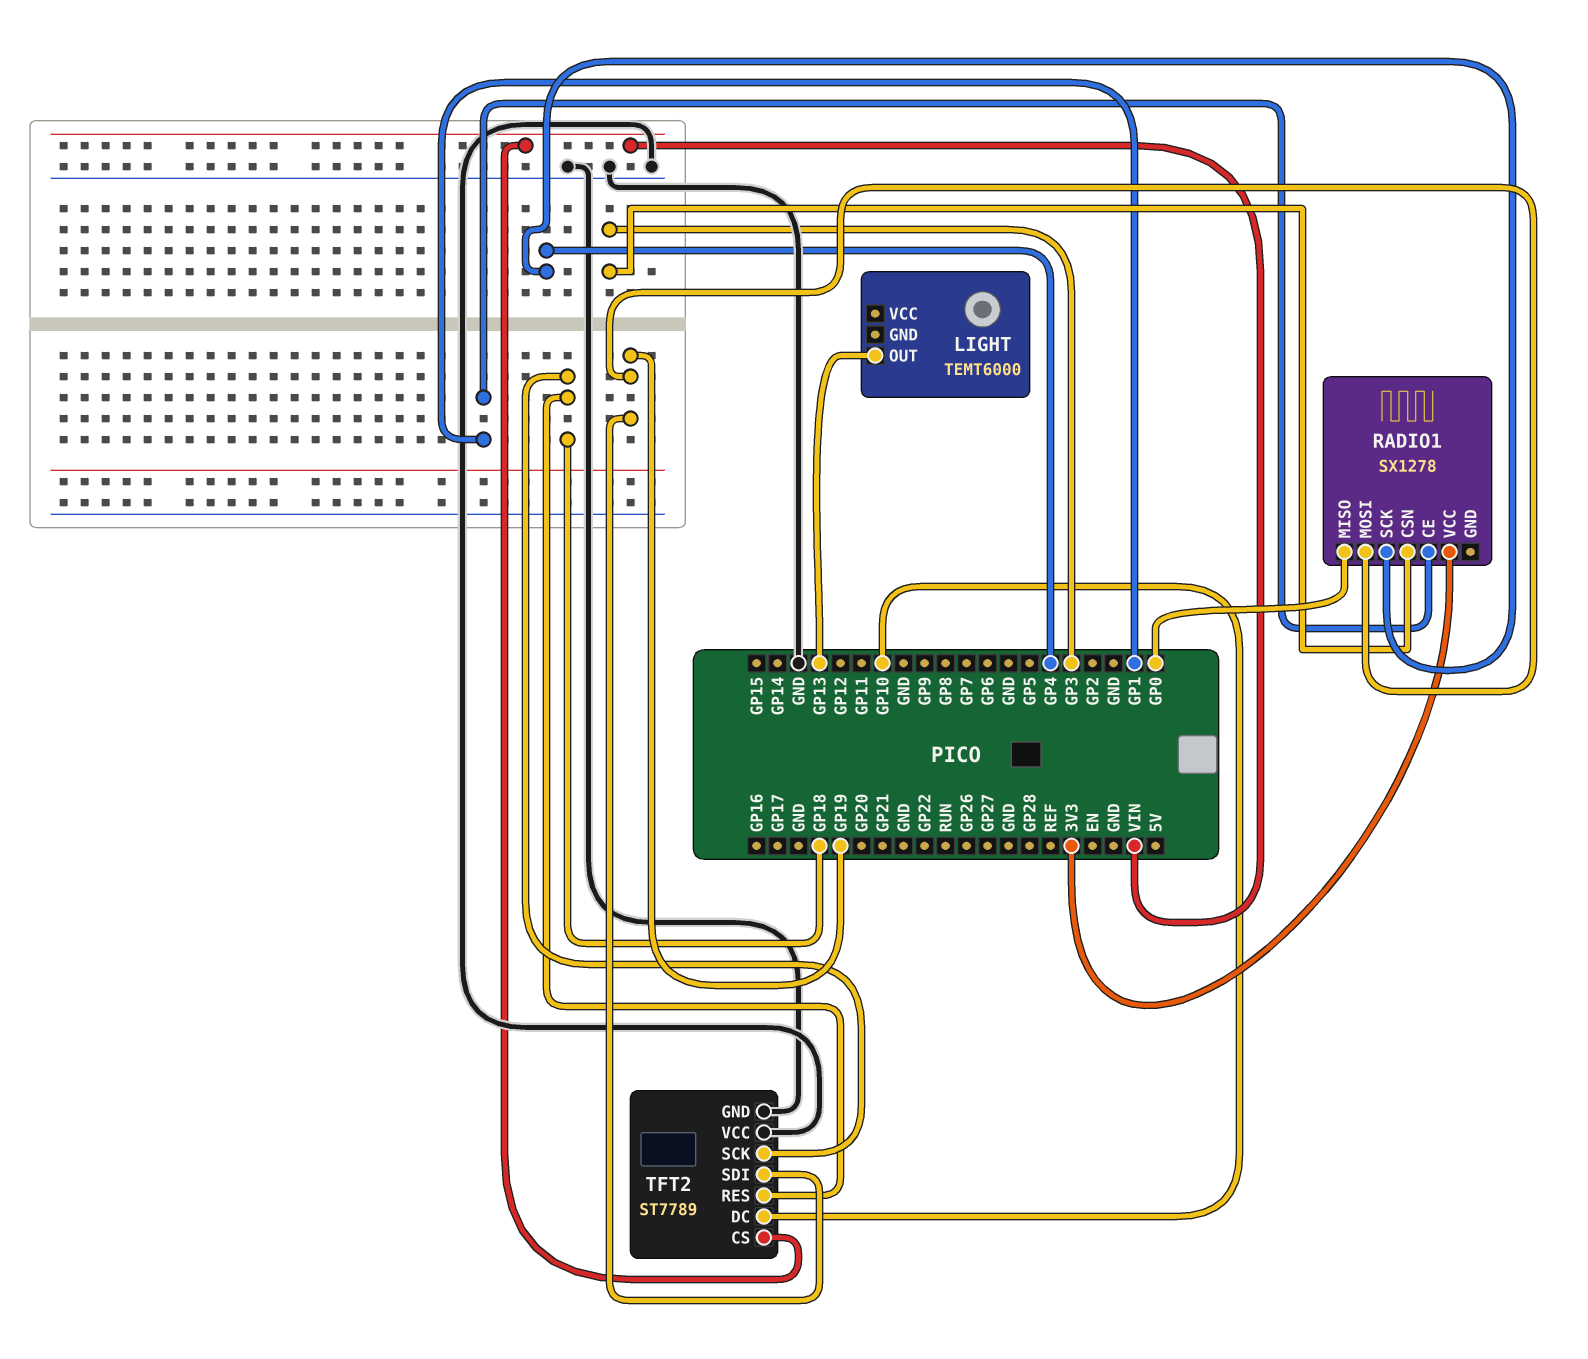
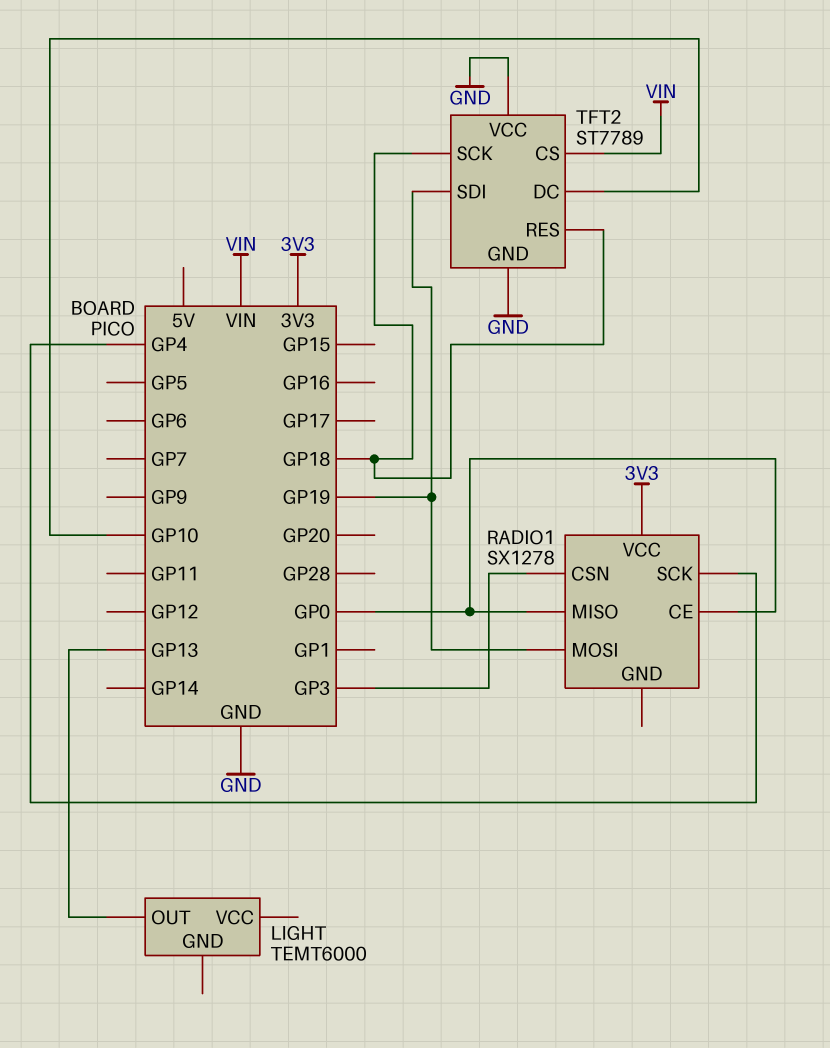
RADIO1 pin CE: GP1 -> GP0

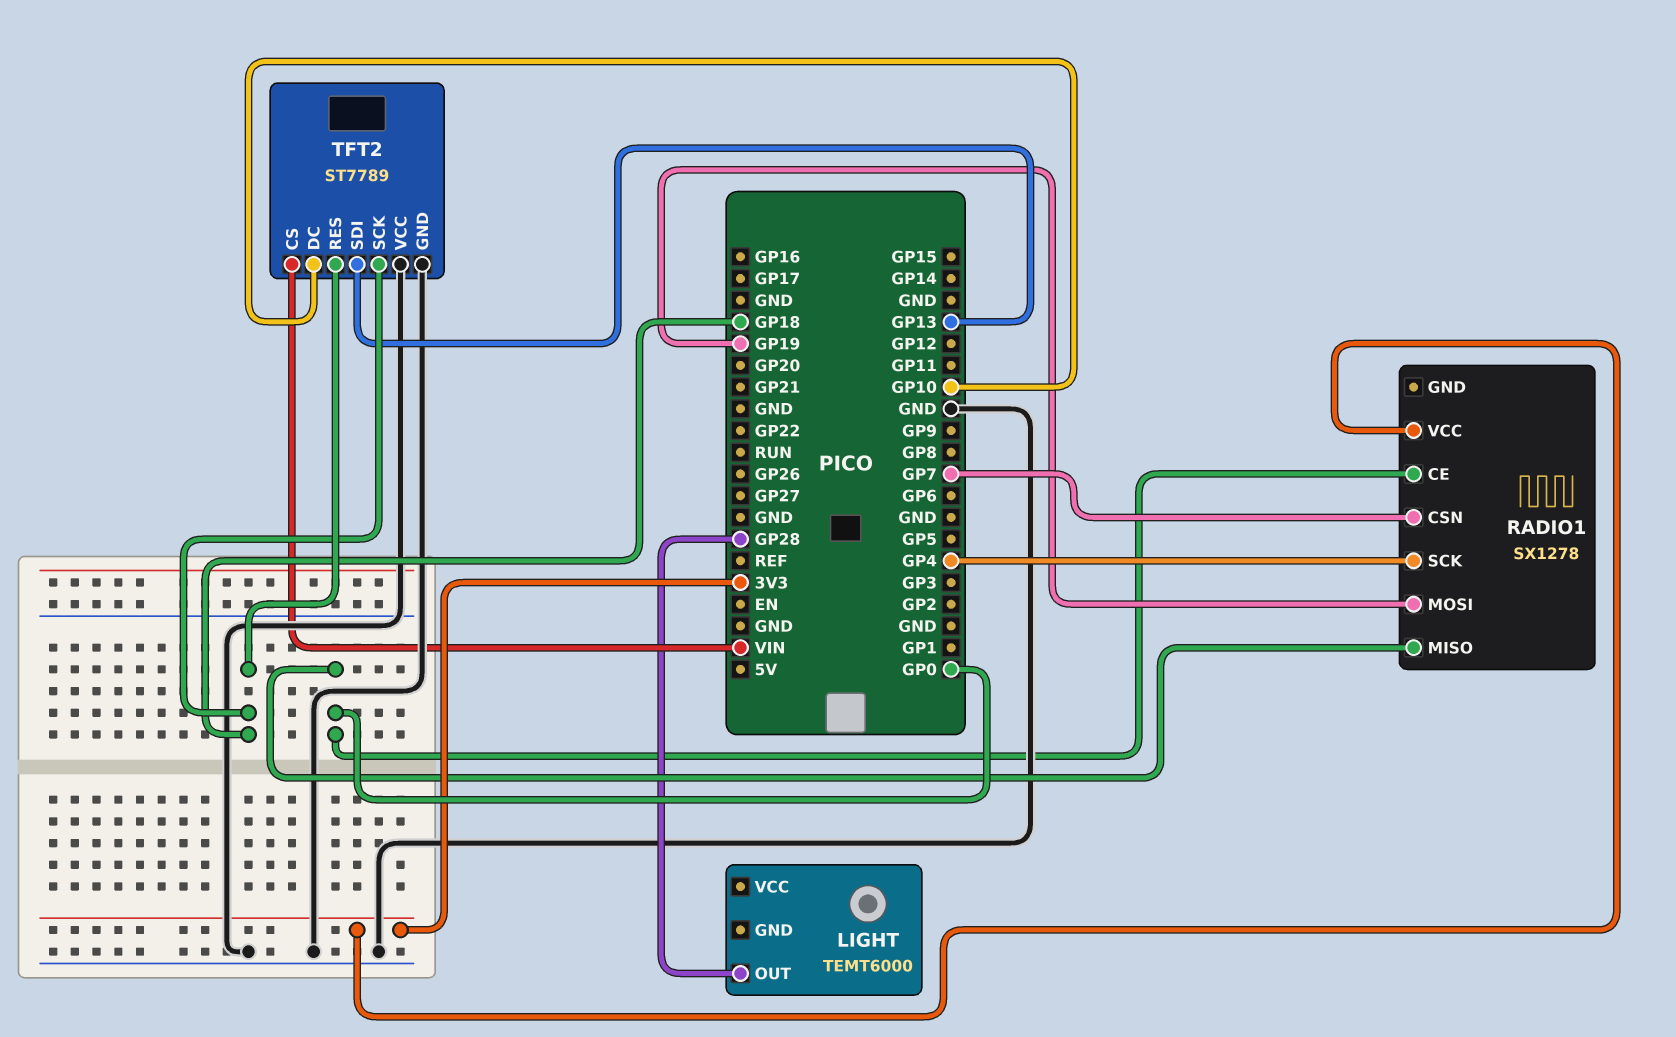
LIGHT pin OUT: GP13 -> GP28
RADIO1 pin CSN: GP3 -> GP7
TFT2 pin SDI: GP19 -> GP13

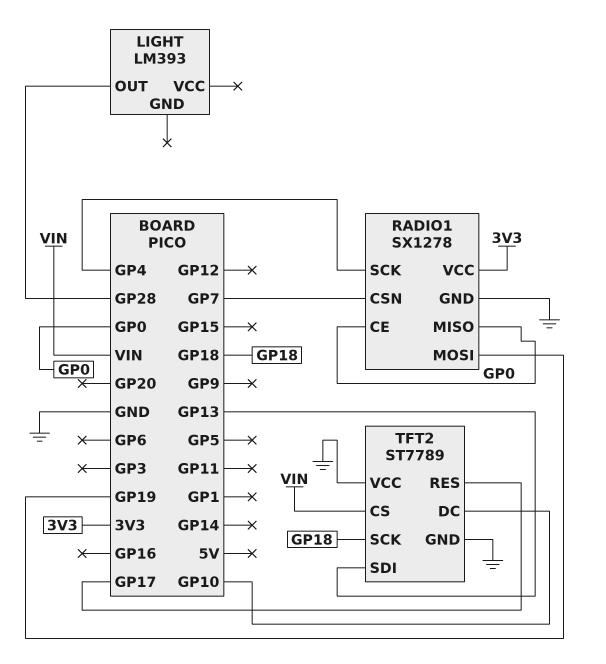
LIGHT: TEMT6000 -> LM393
RADIO1 pin GND: none -> GND
TFT2 pin RES: GP18 -> GP17

